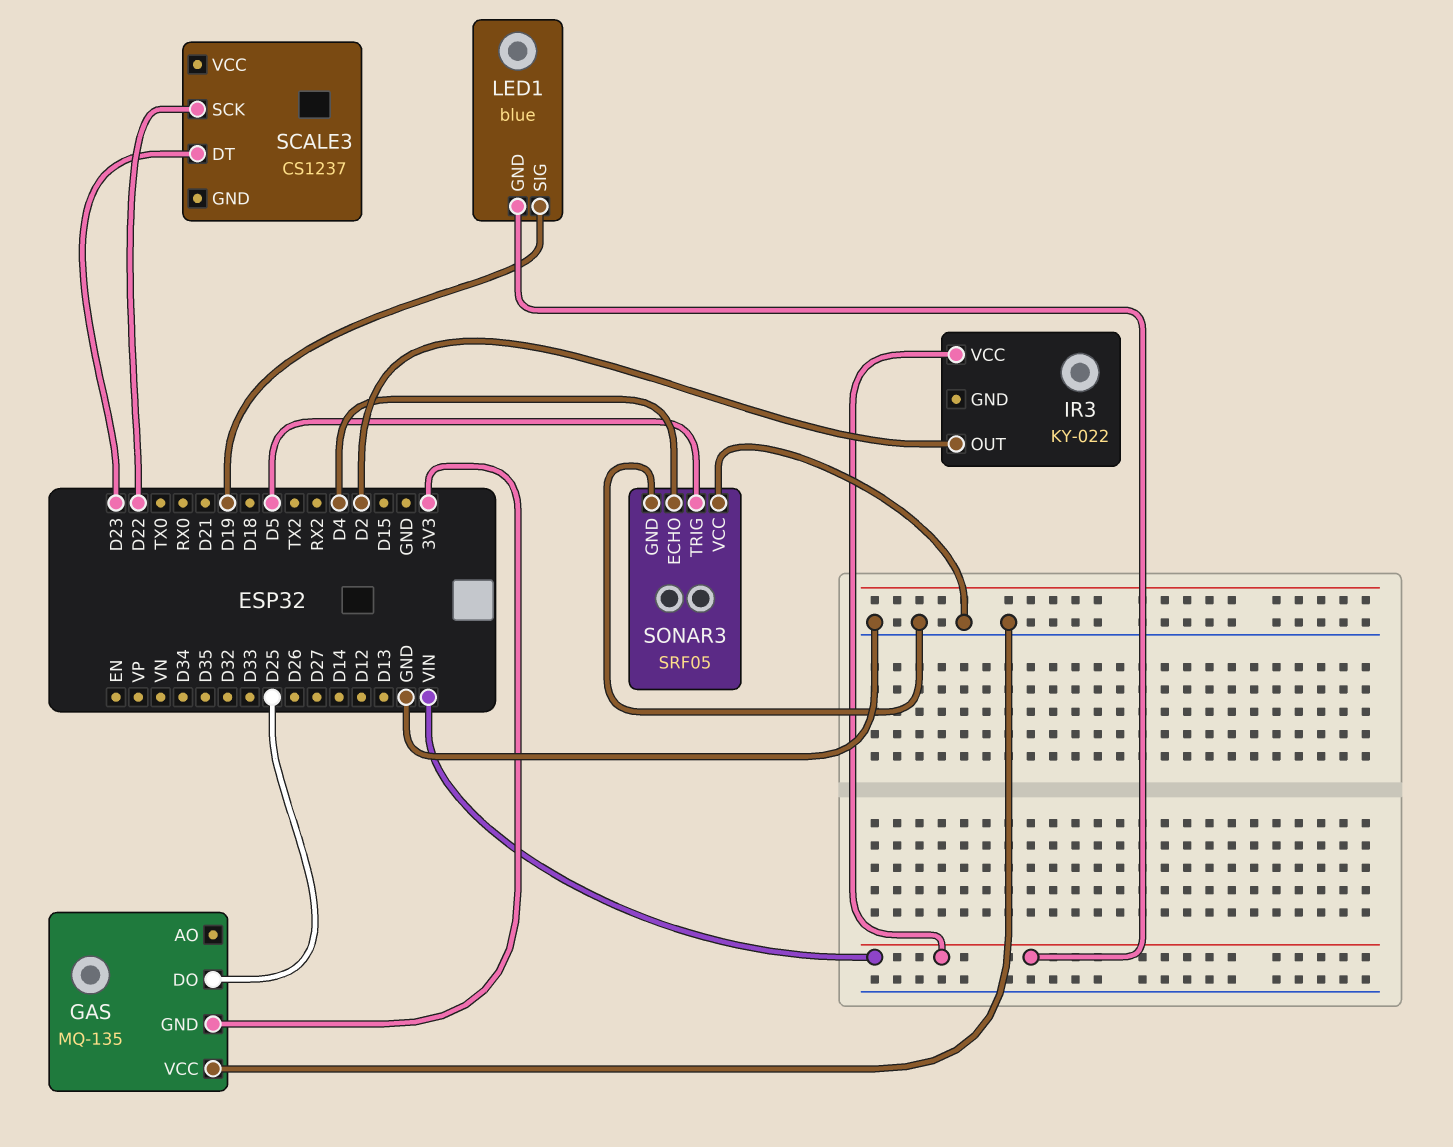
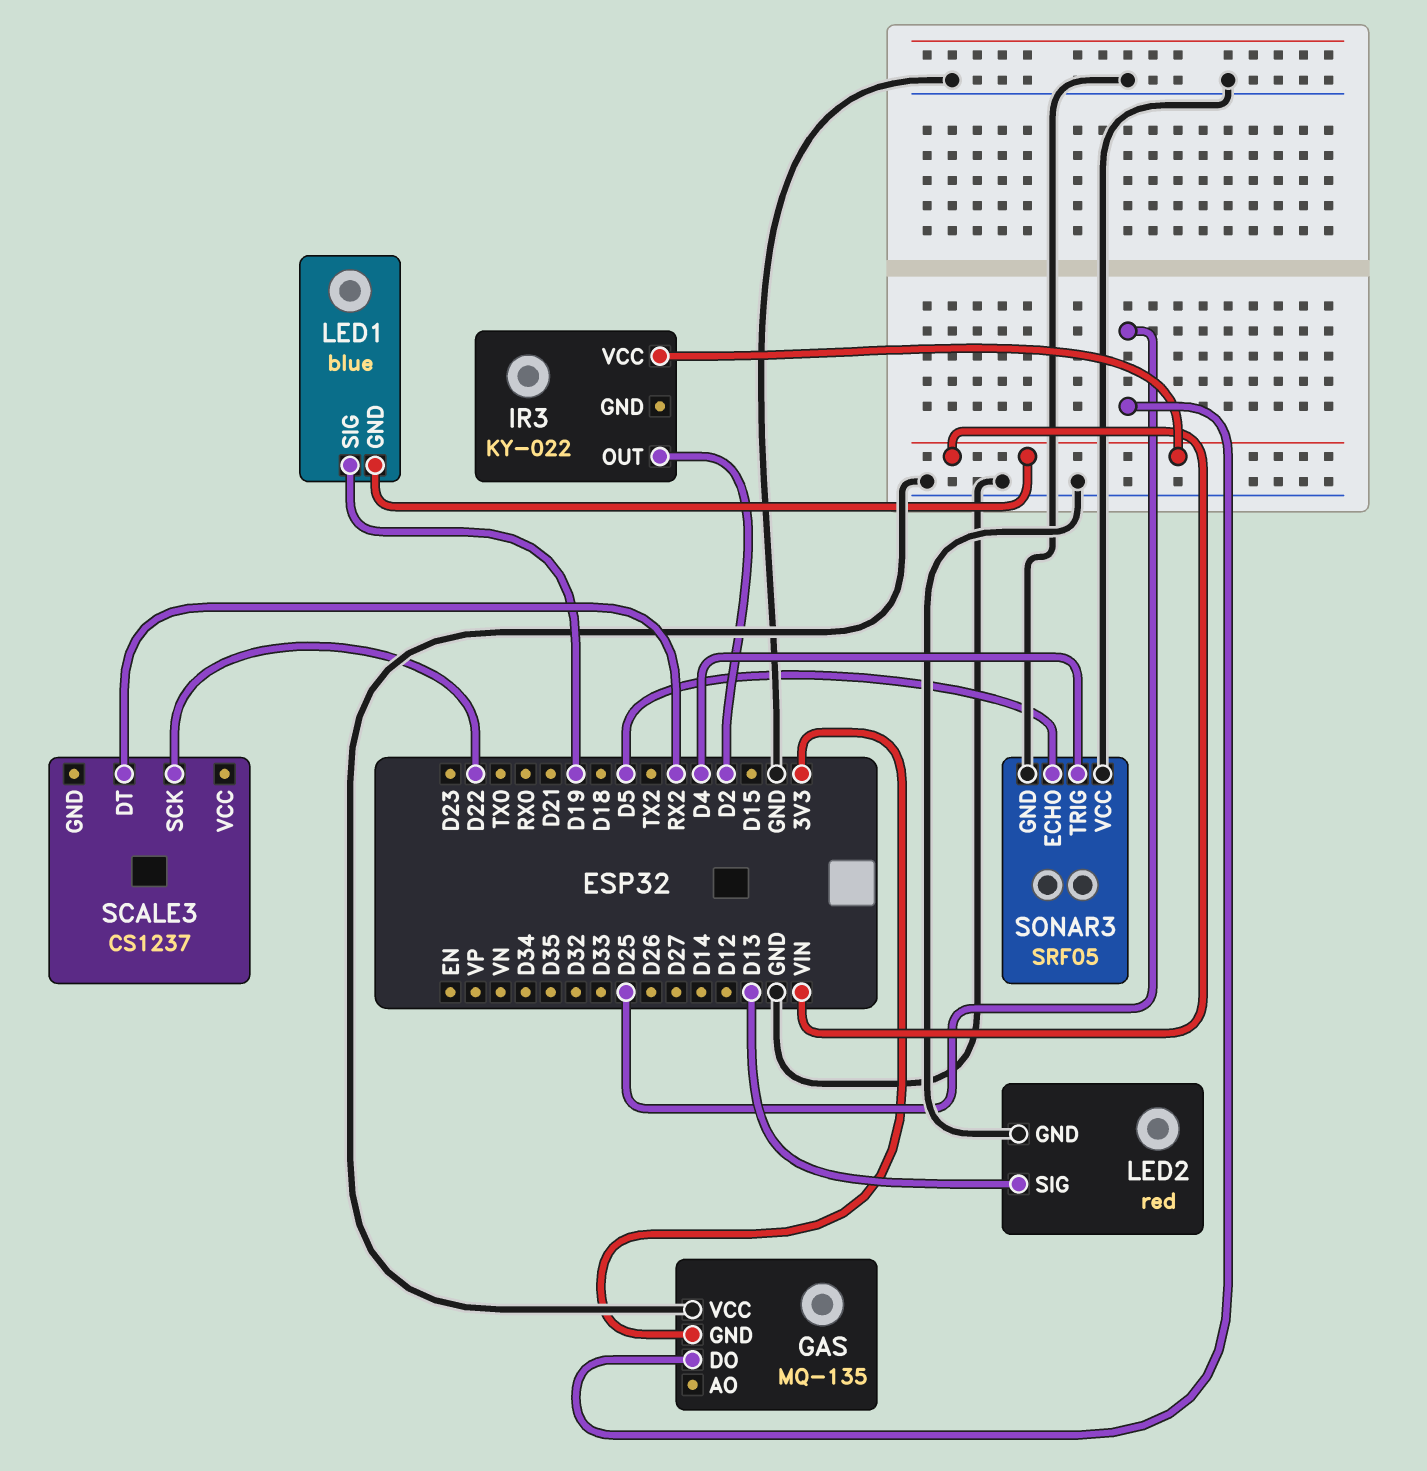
LED2: none -> red
LED2 pin GND: none -> GND
LED2 pin SIG: none -> D13
SCALE3 pin DT: D23 -> RX2
SONAR3 pin ECHO: D4 -> D5
SONAR3 pin TRIG: D5 -> D4

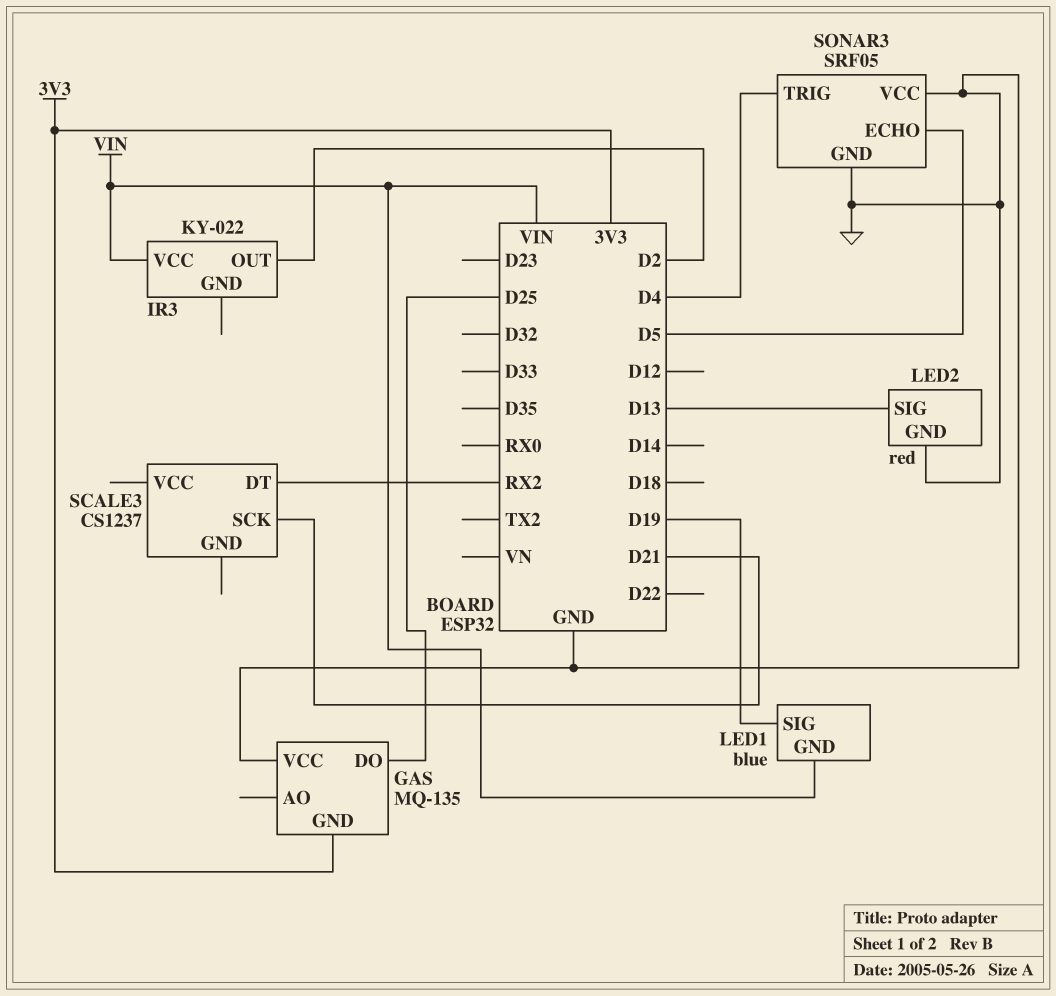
SCALE3 pin SCK: D22 -> D21

